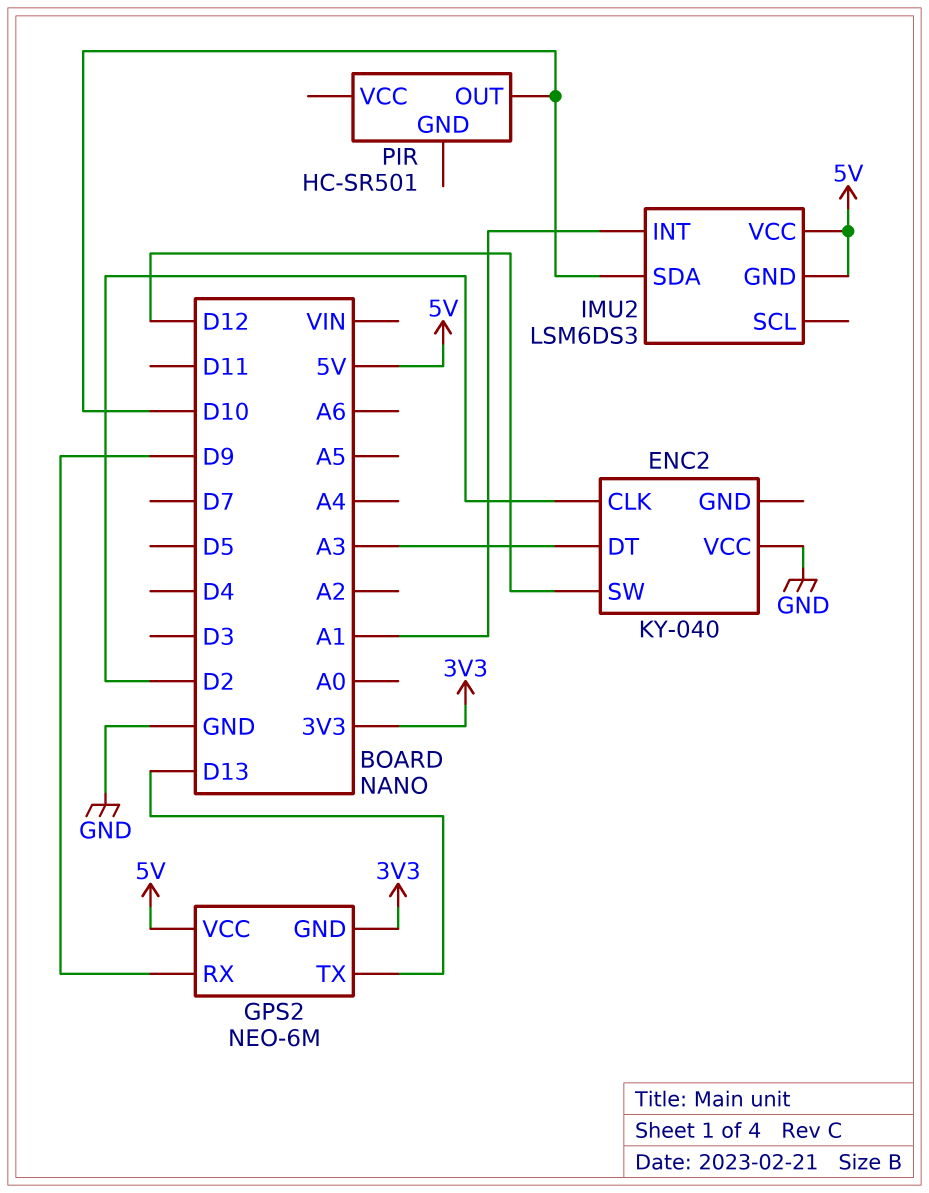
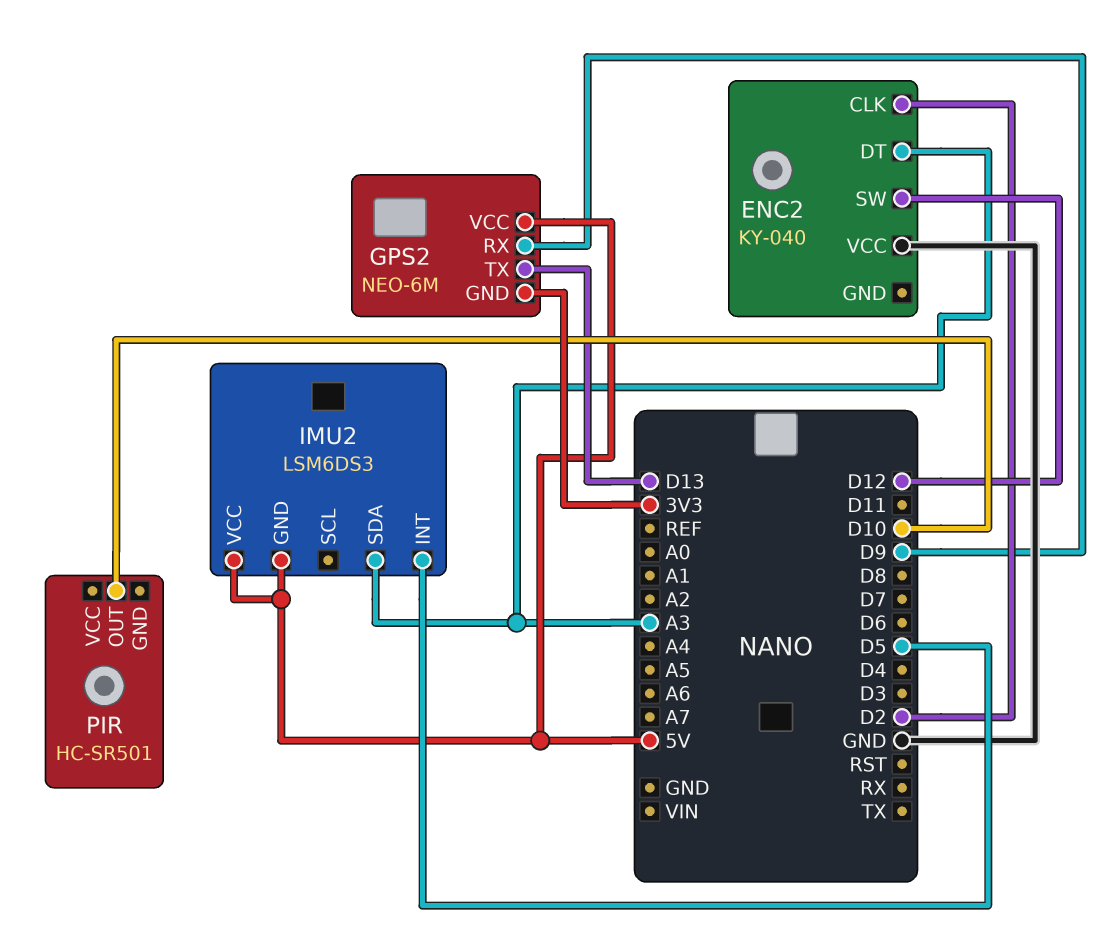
IMU2 pin INT: A1 -> D5
IMU2 pin SDA: D10 -> A3

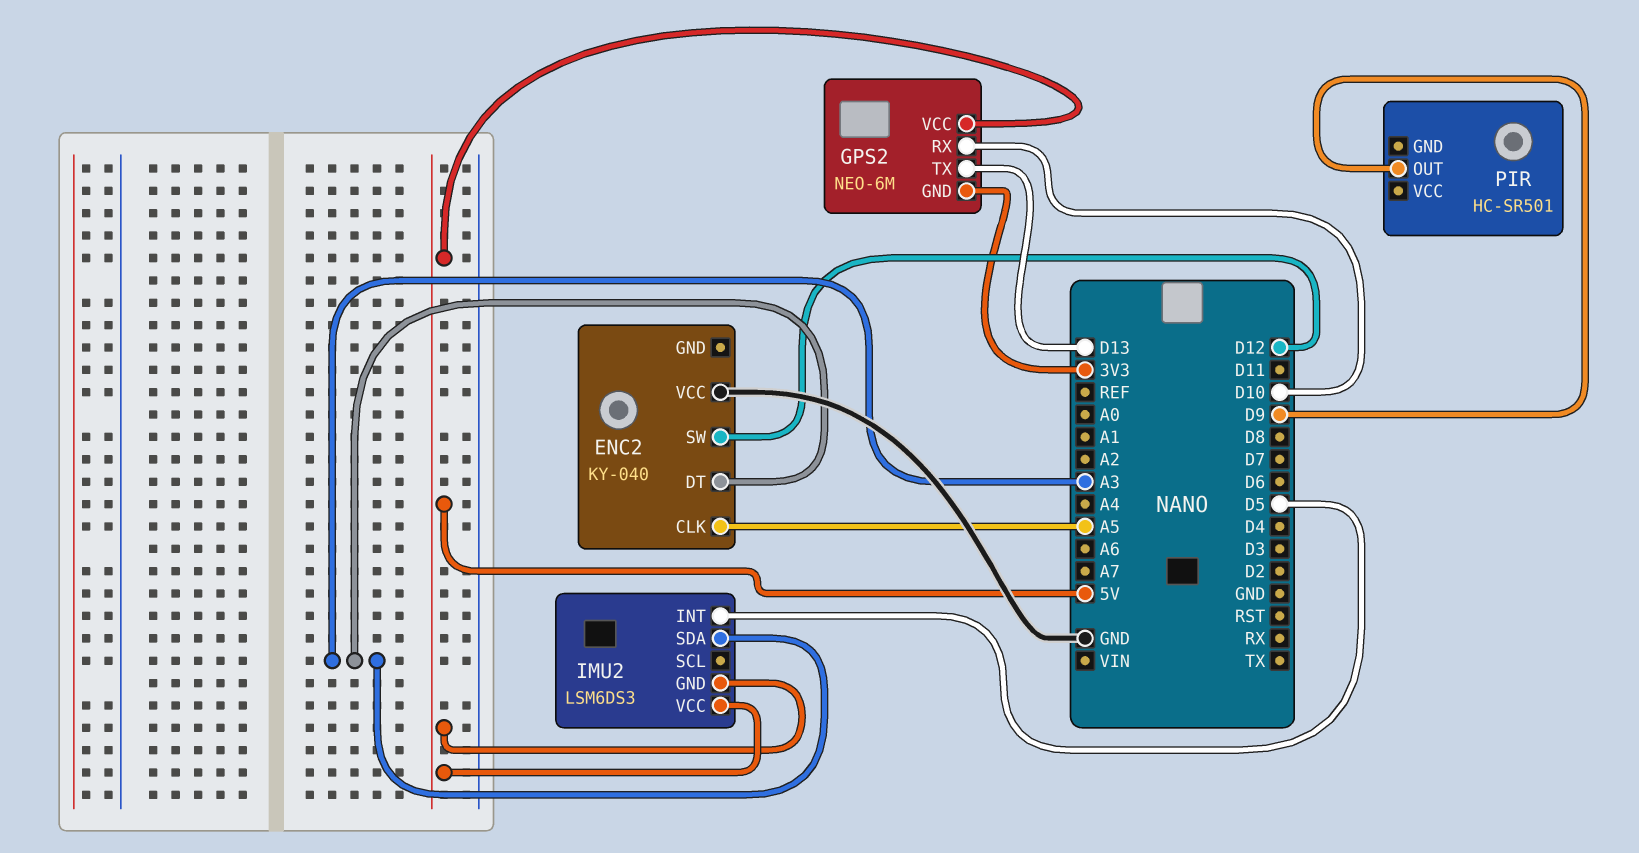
ENC2 pin CLK: D2 -> A5
GPS2 pin RX: D9 -> D10
PIR pin OUT: D10 -> D9

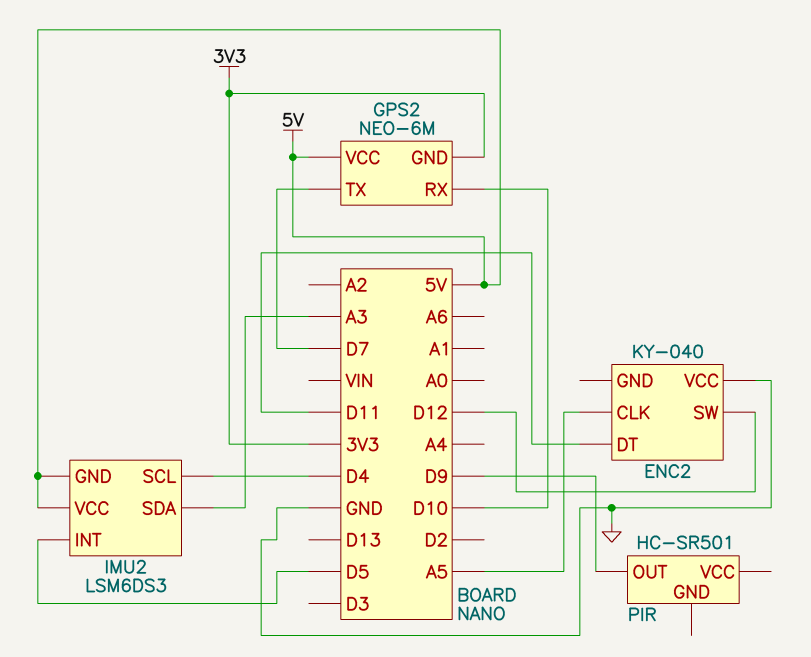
ENC2 pin DT: A3 -> D11
GPS2 pin TX: D13 -> D7
IMU2 pin SCL: none -> D4

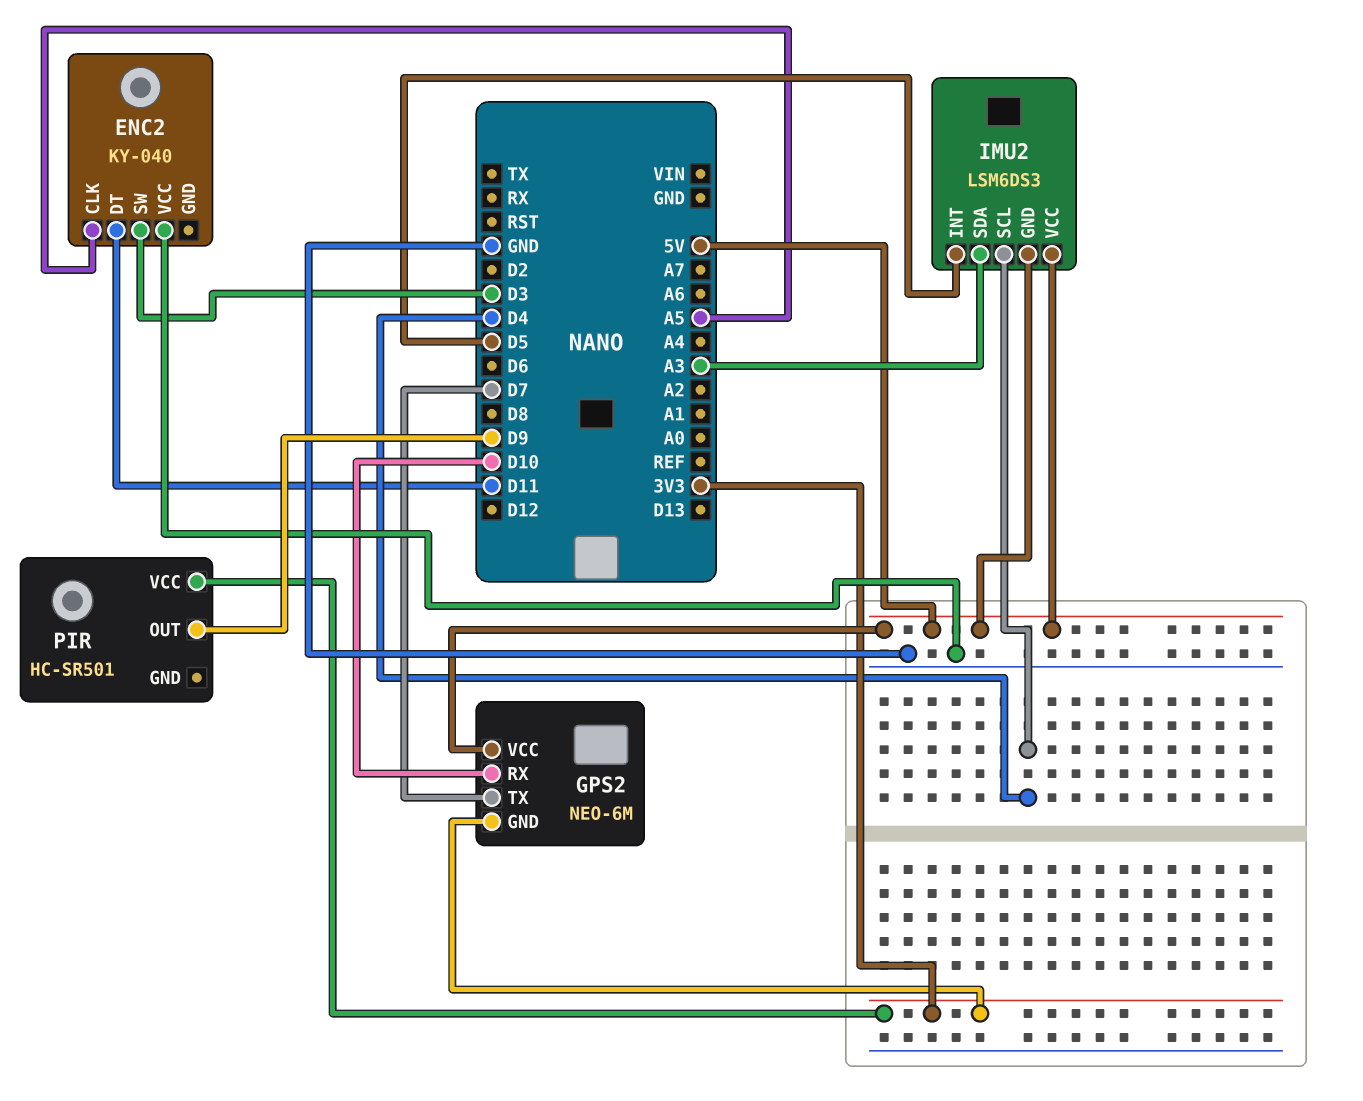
ENC2 pin SW: D12 -> D3
PIR pin VCC: none -> 3V3

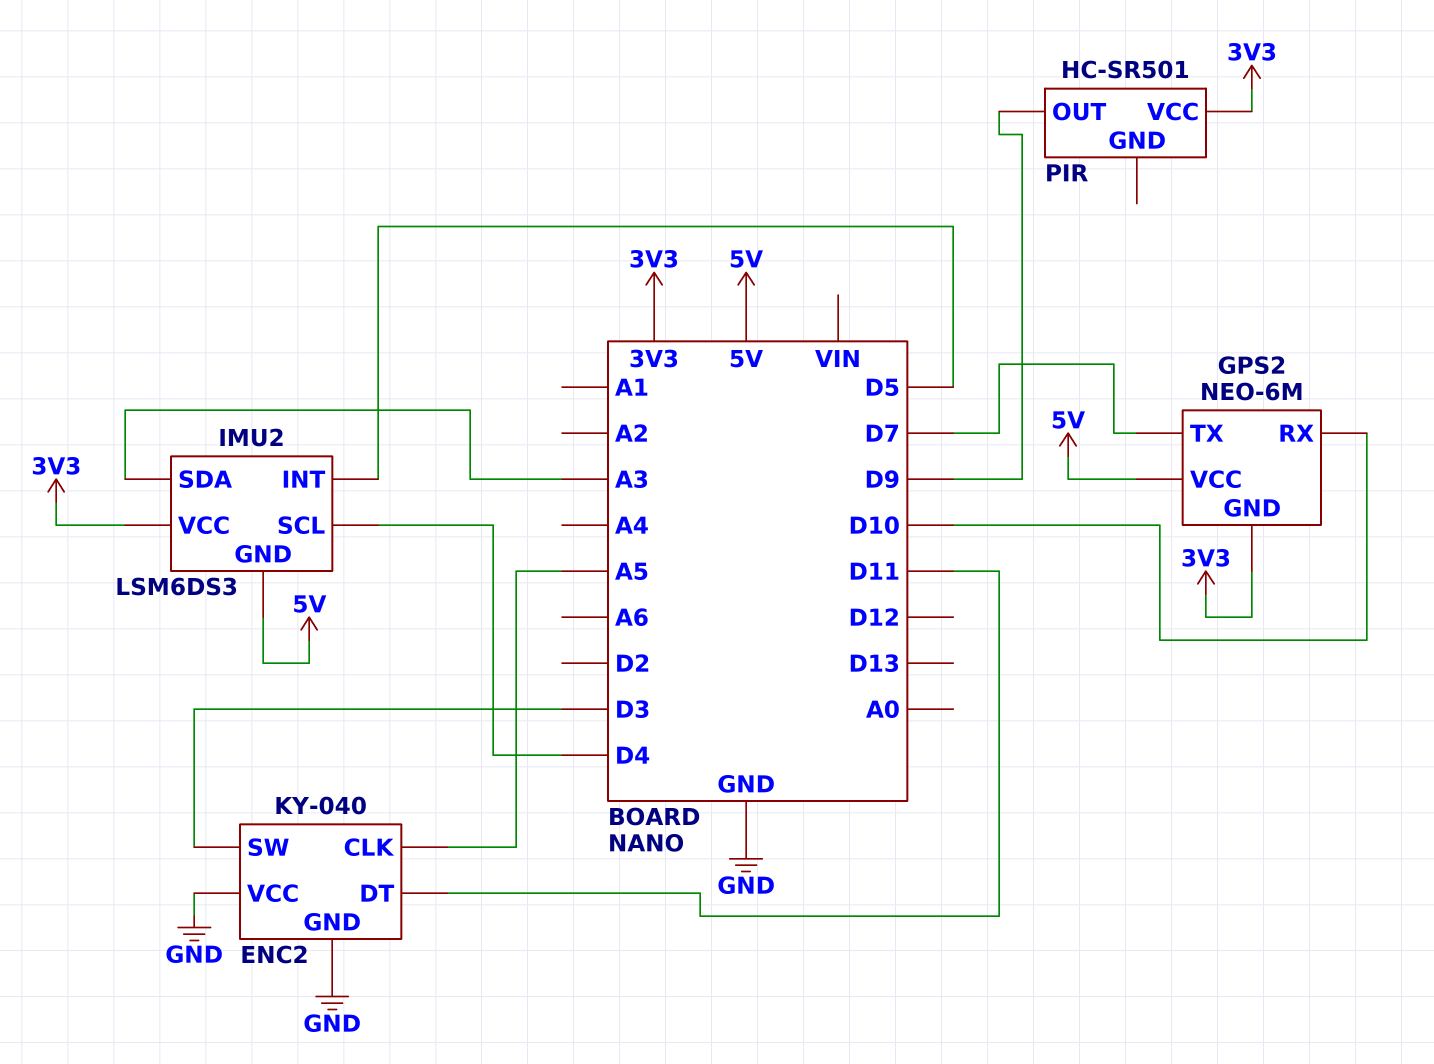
ENC2 pin GND: none -> GND
IMU2 pin VCC: 5V -> 3V3

